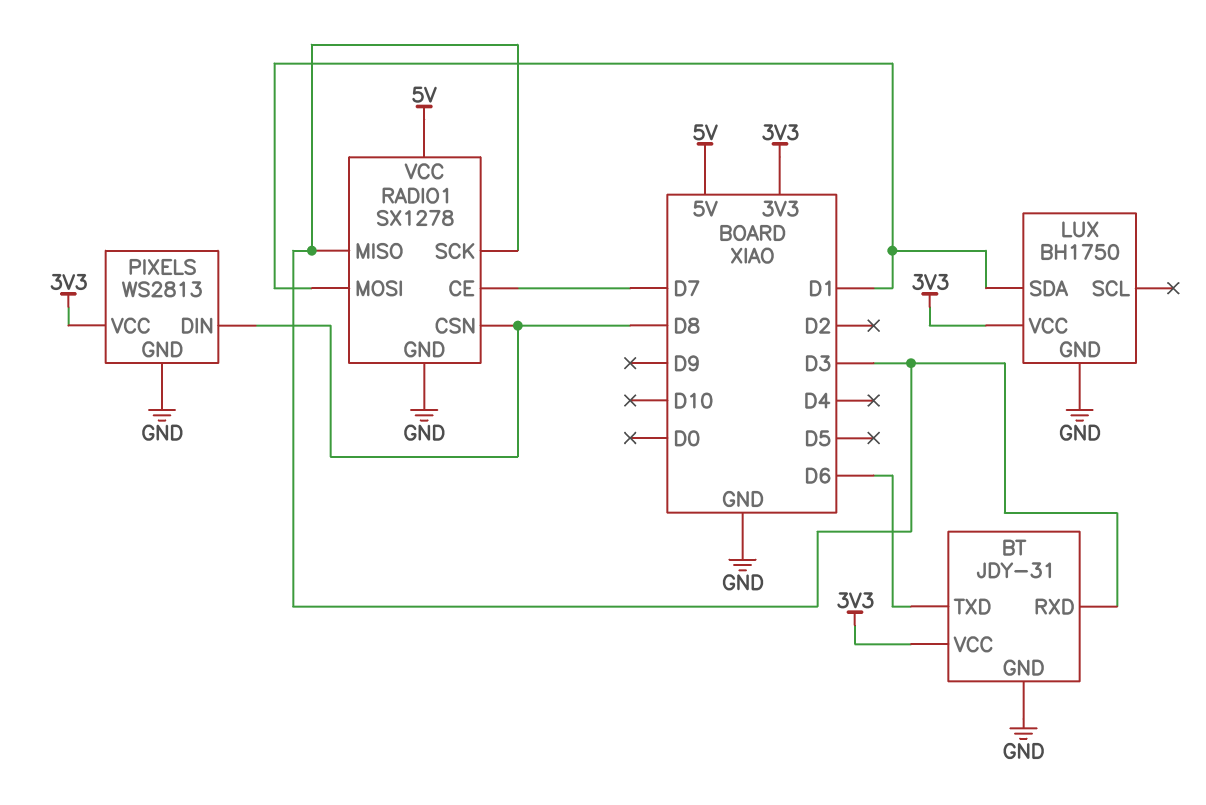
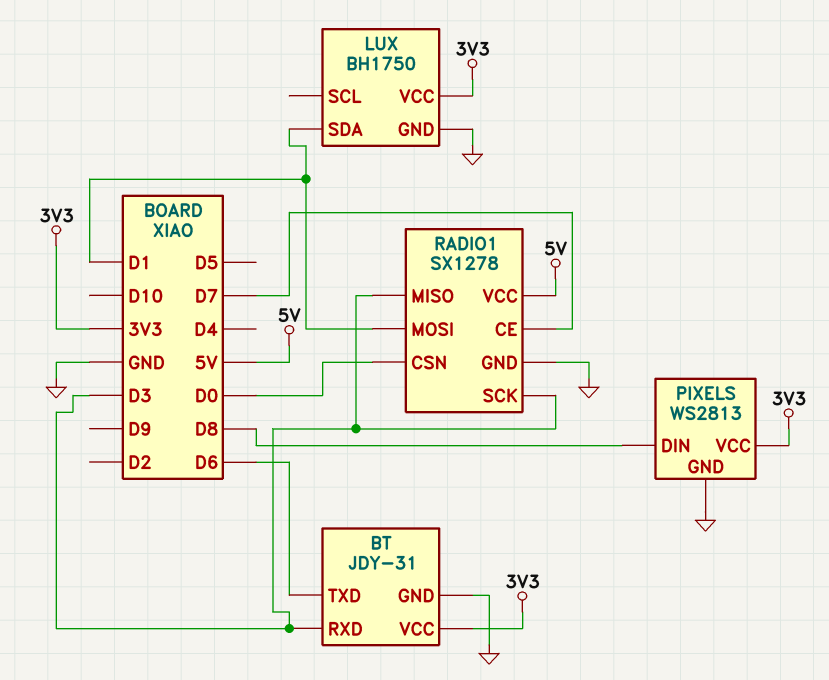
RADIO1 pin CSN: D8 -> D0

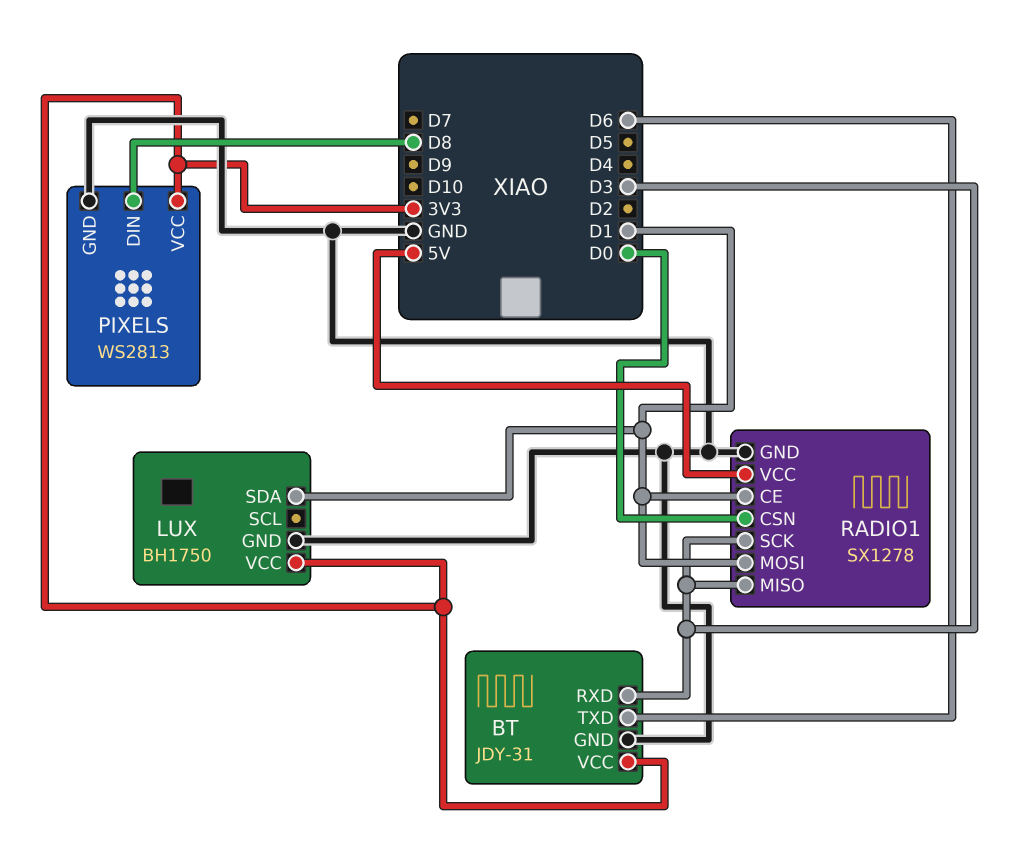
RADIO1 pin CE: D7 -> D1

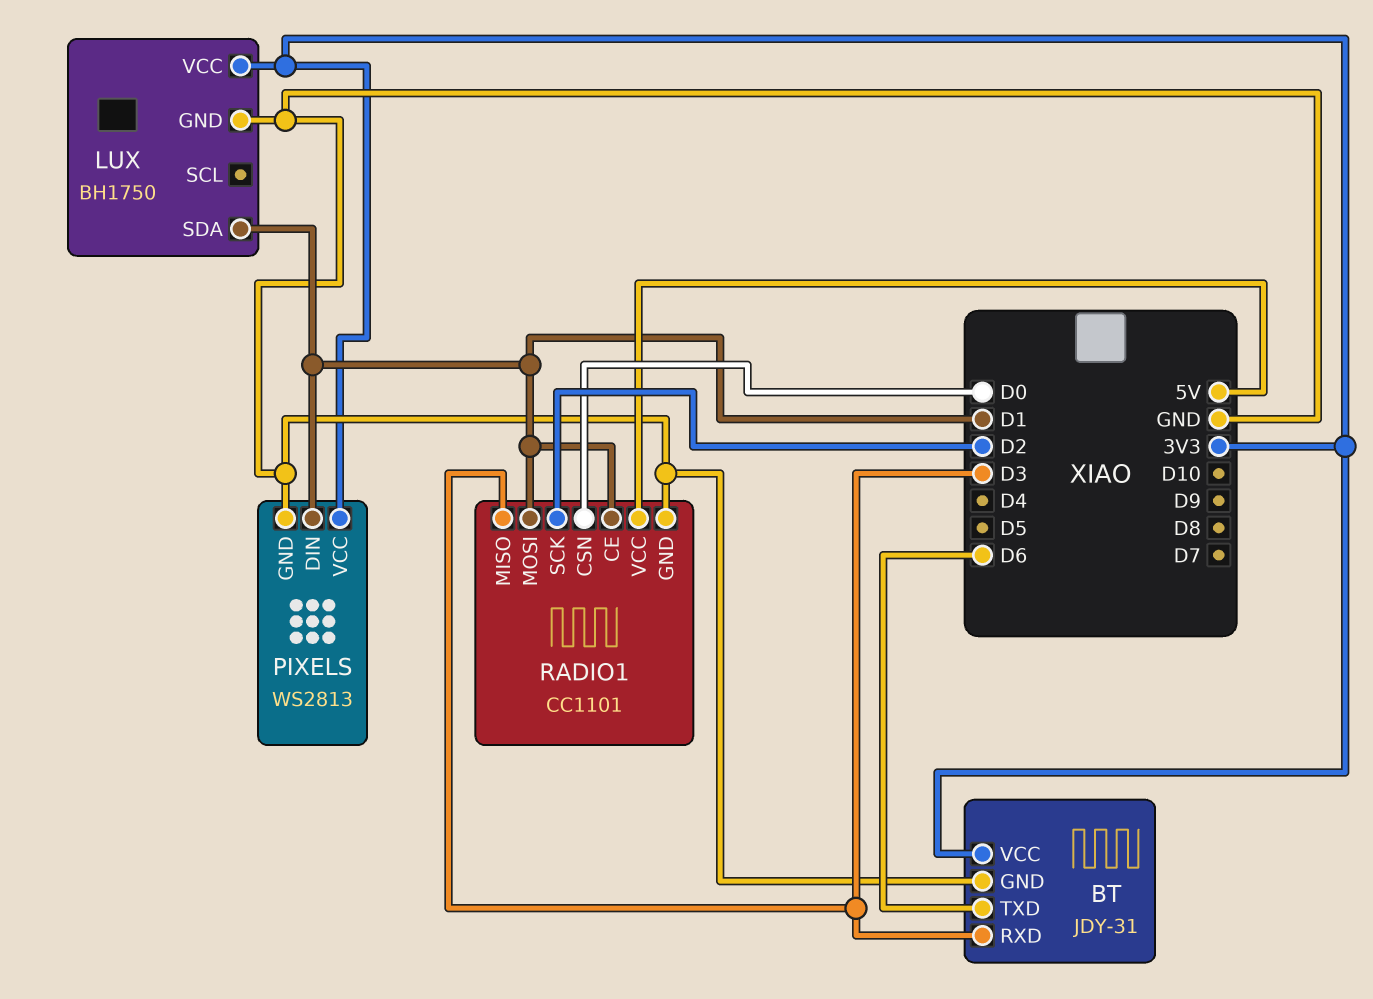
PIXELS pin DIN: D8 -> D1
RADIO1: SX1278 -> CC1101
RADIO1 pin SCK: D3 -> D2

